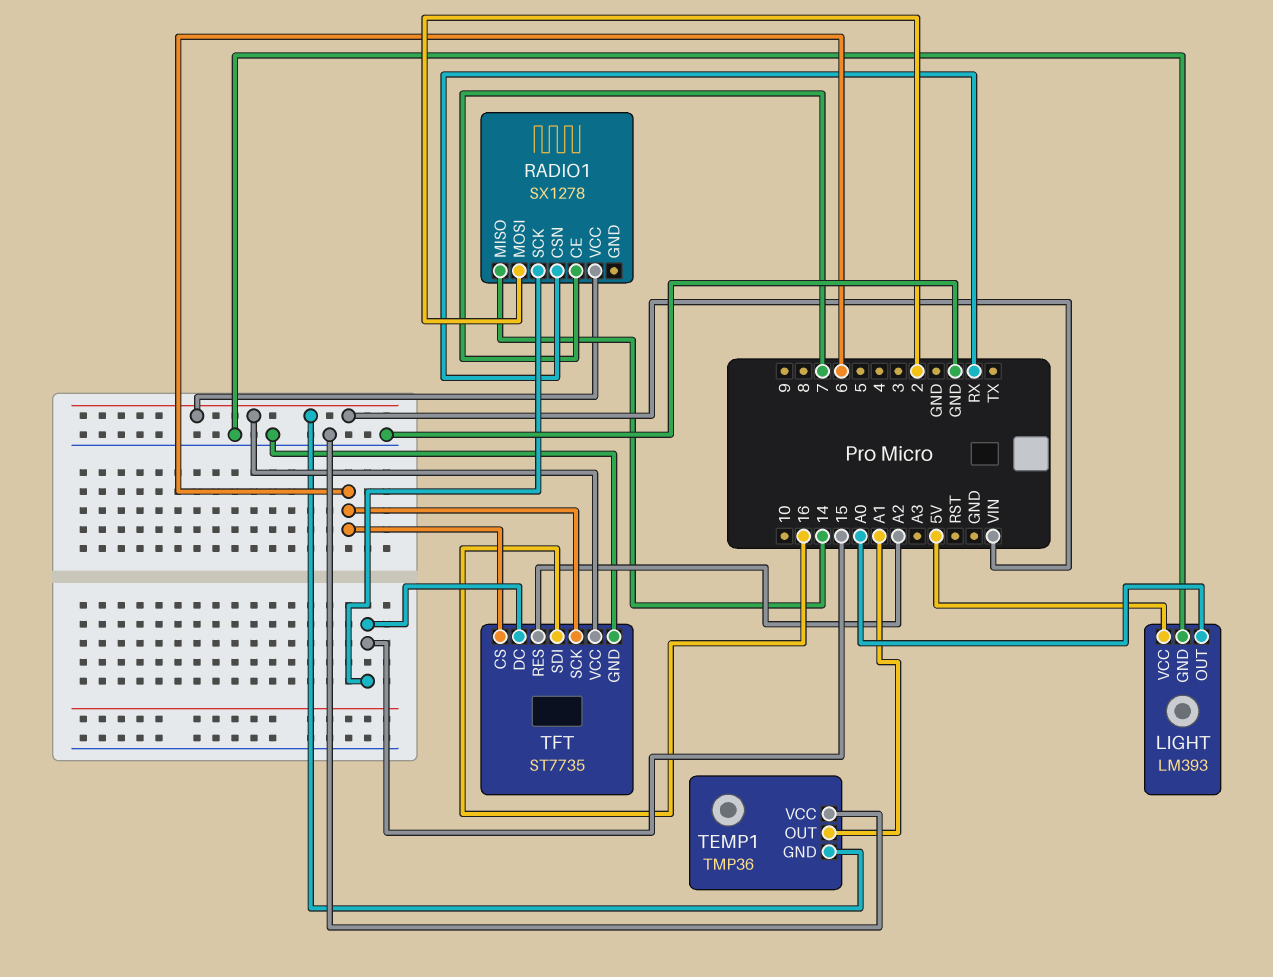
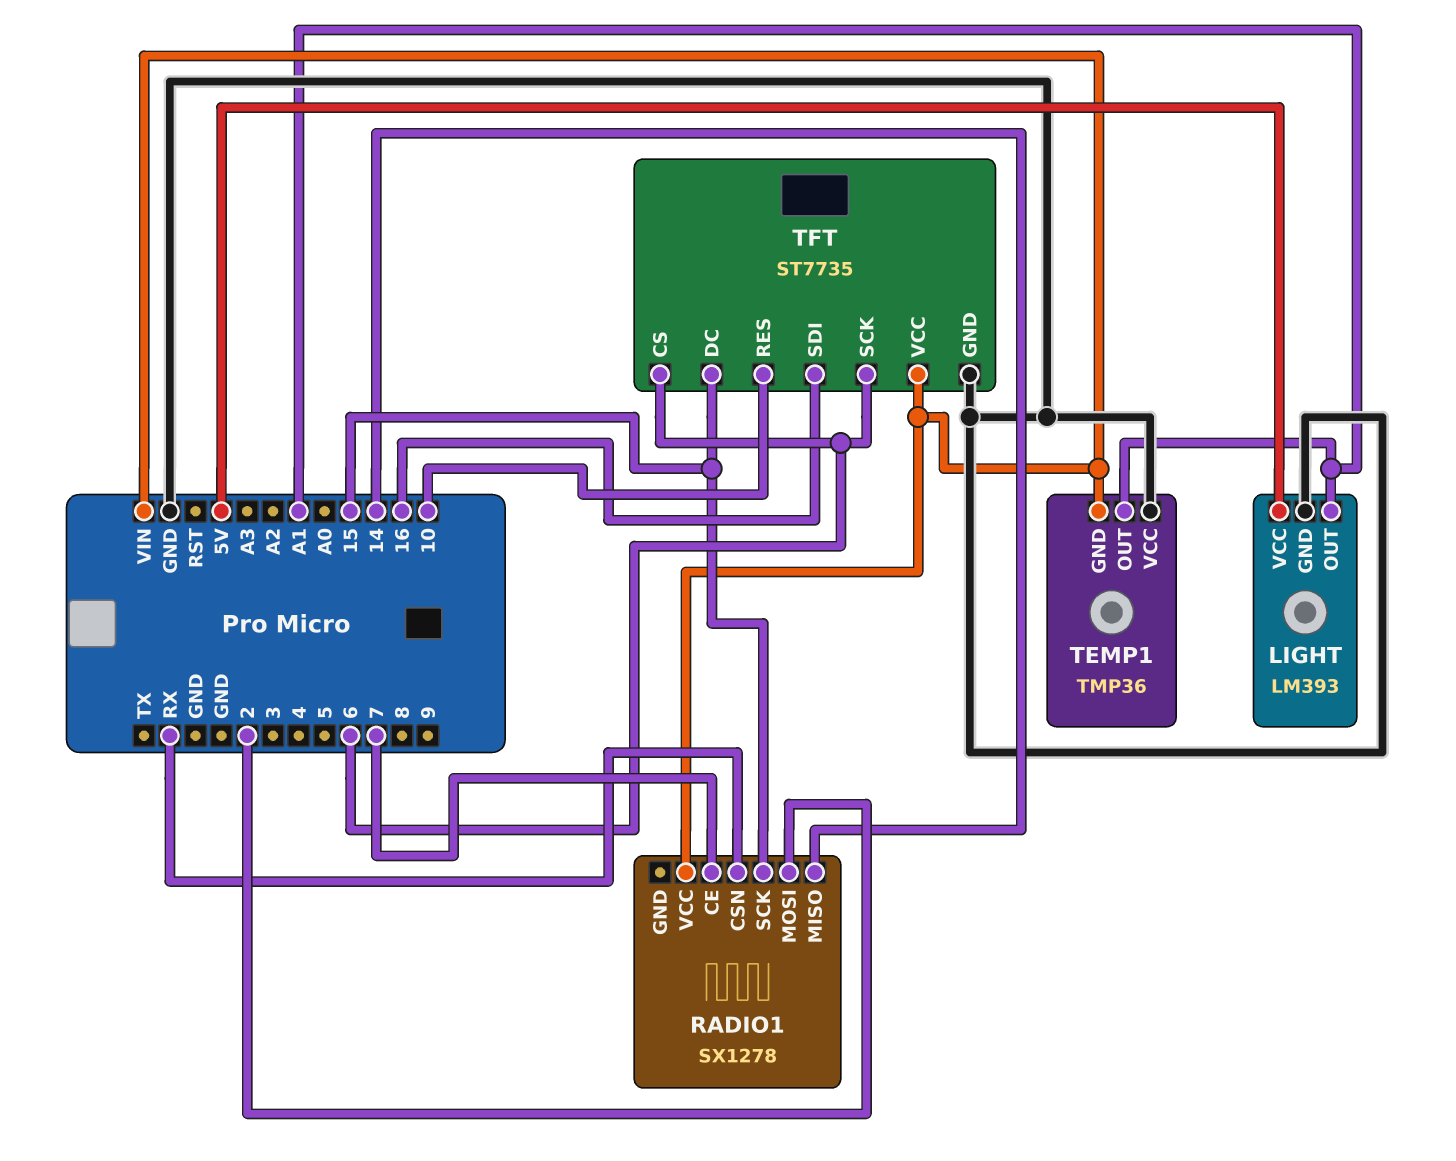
LIGHT pin OUT: A0 -> A1
TFT pin RES: A2 -> 10

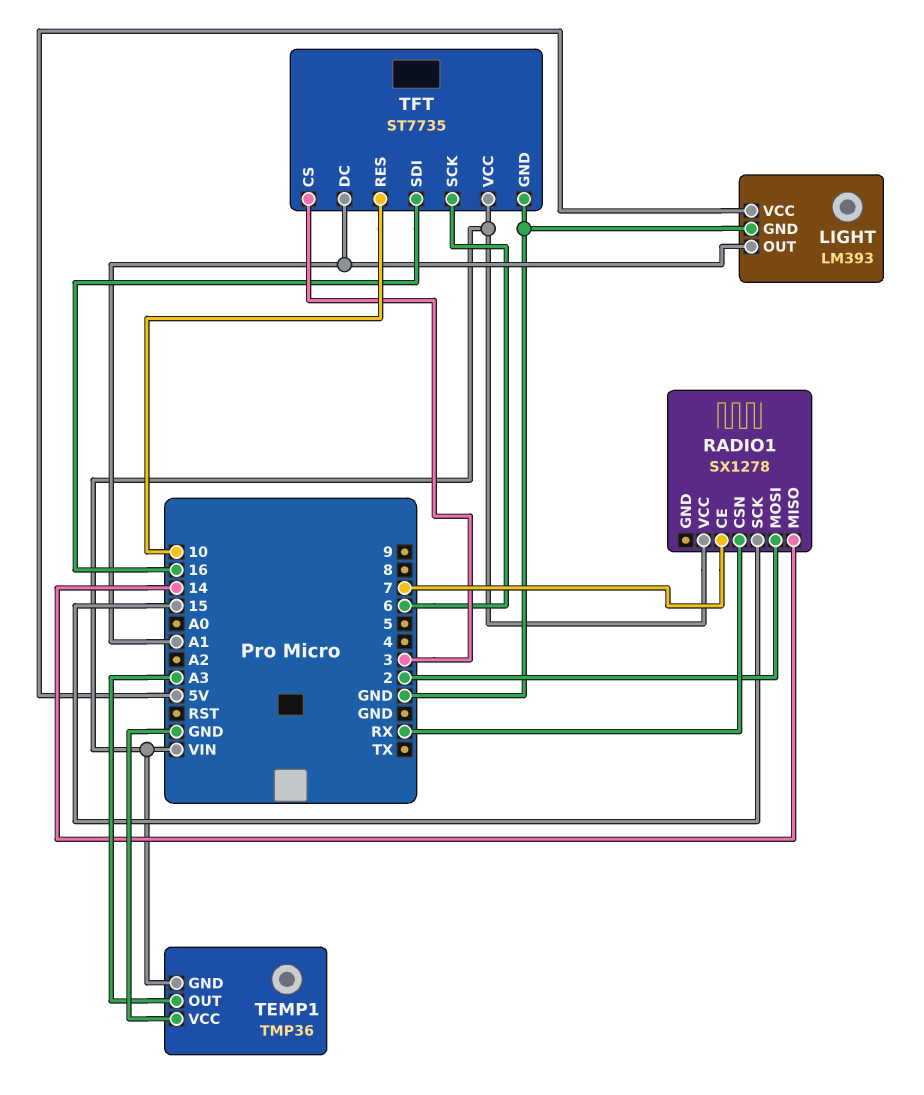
TEMP1 pin OUT: A1 -> A3
TFT pin CS: 6 -> 3
TFT pin DC: 15 -> A1

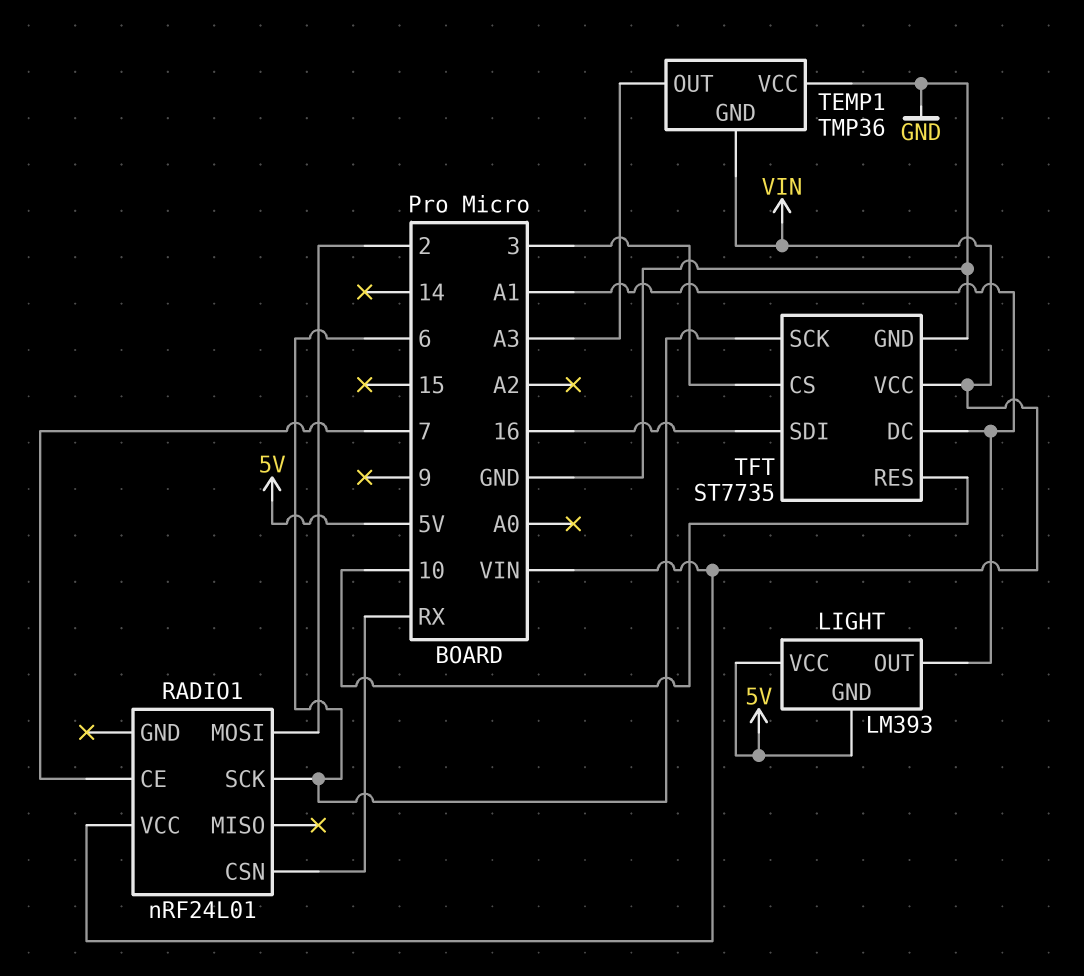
LIGHT pin GND: GND -> 5V
RADIO1: SX1278 -> nRF24L01
RADIO1 pin MISO: 14 -> none
RADIO1 pin SCK: 15 -> 6

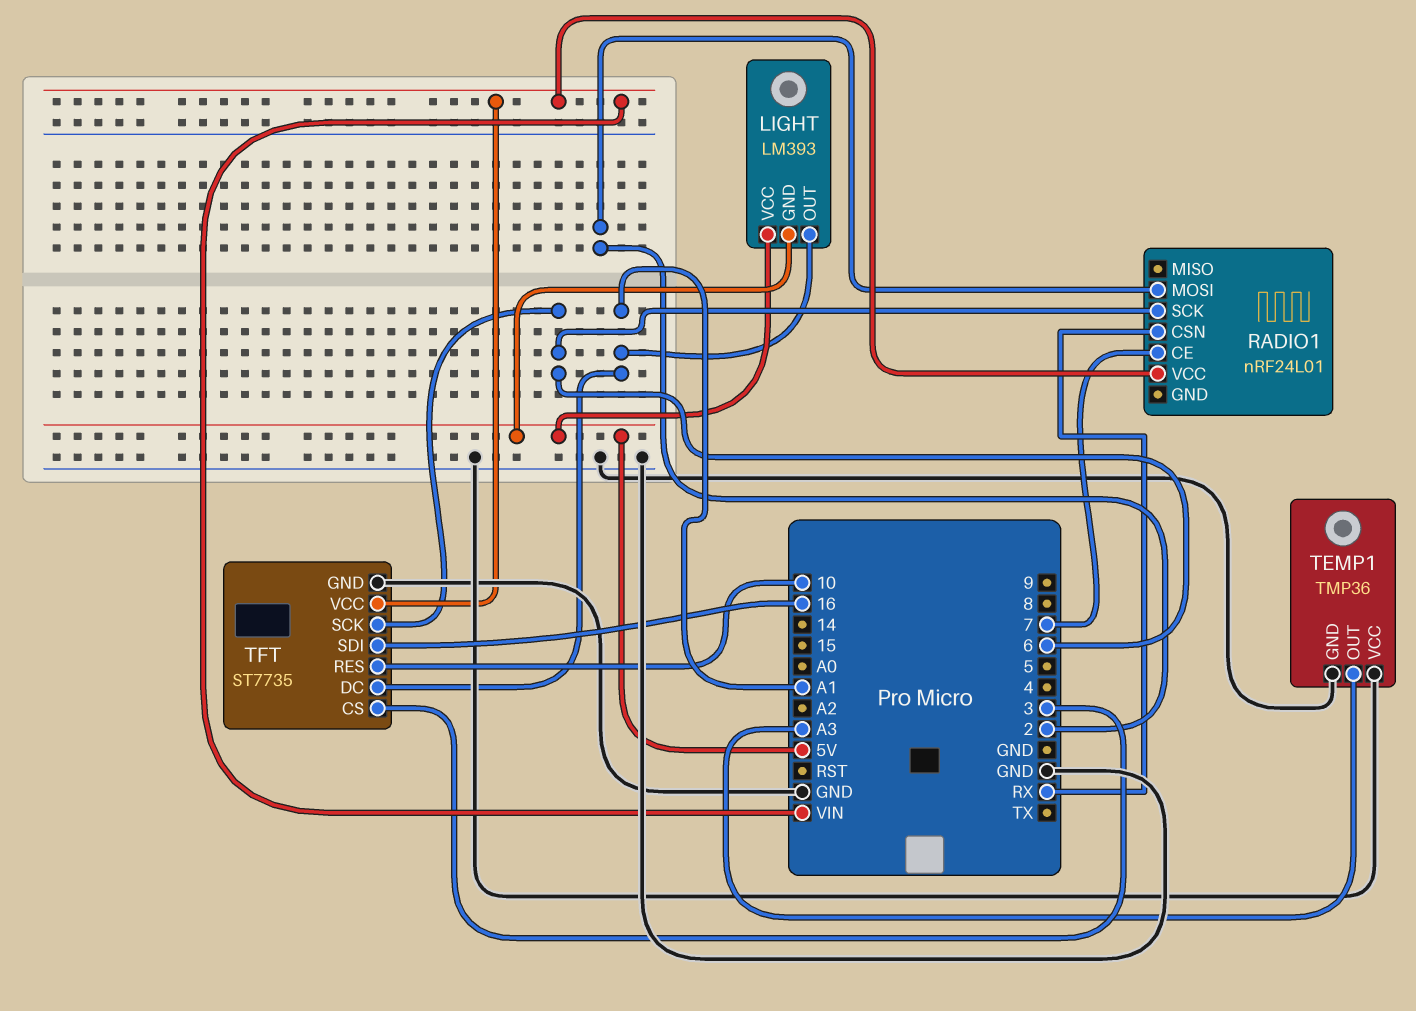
TEMP1 pin GND: VIN -> GND

